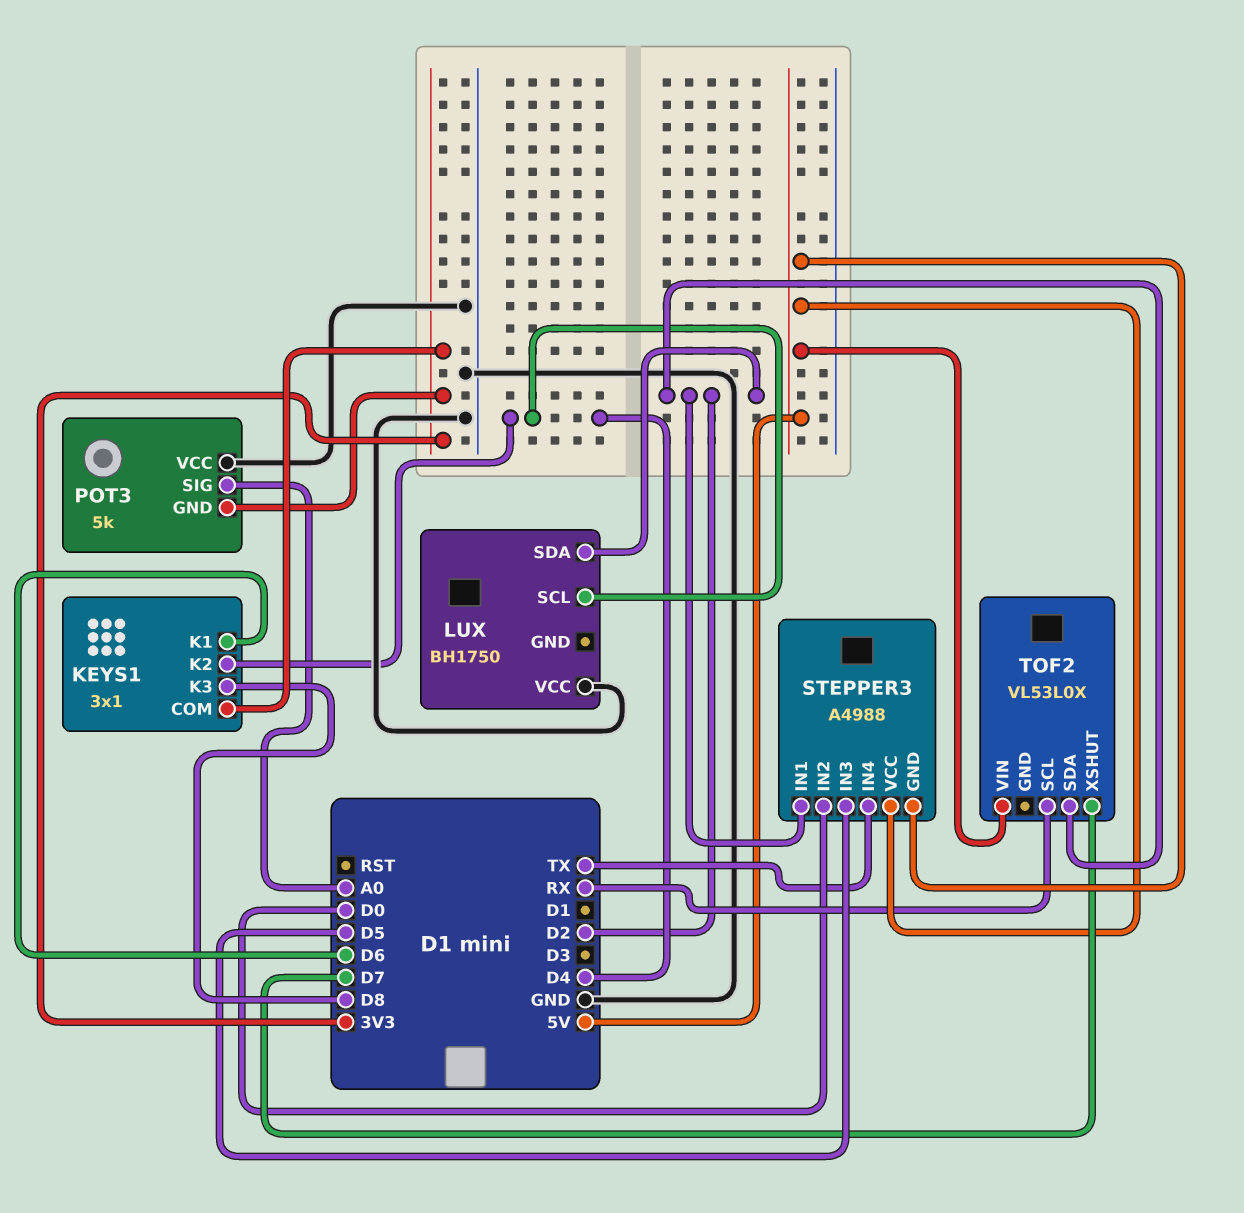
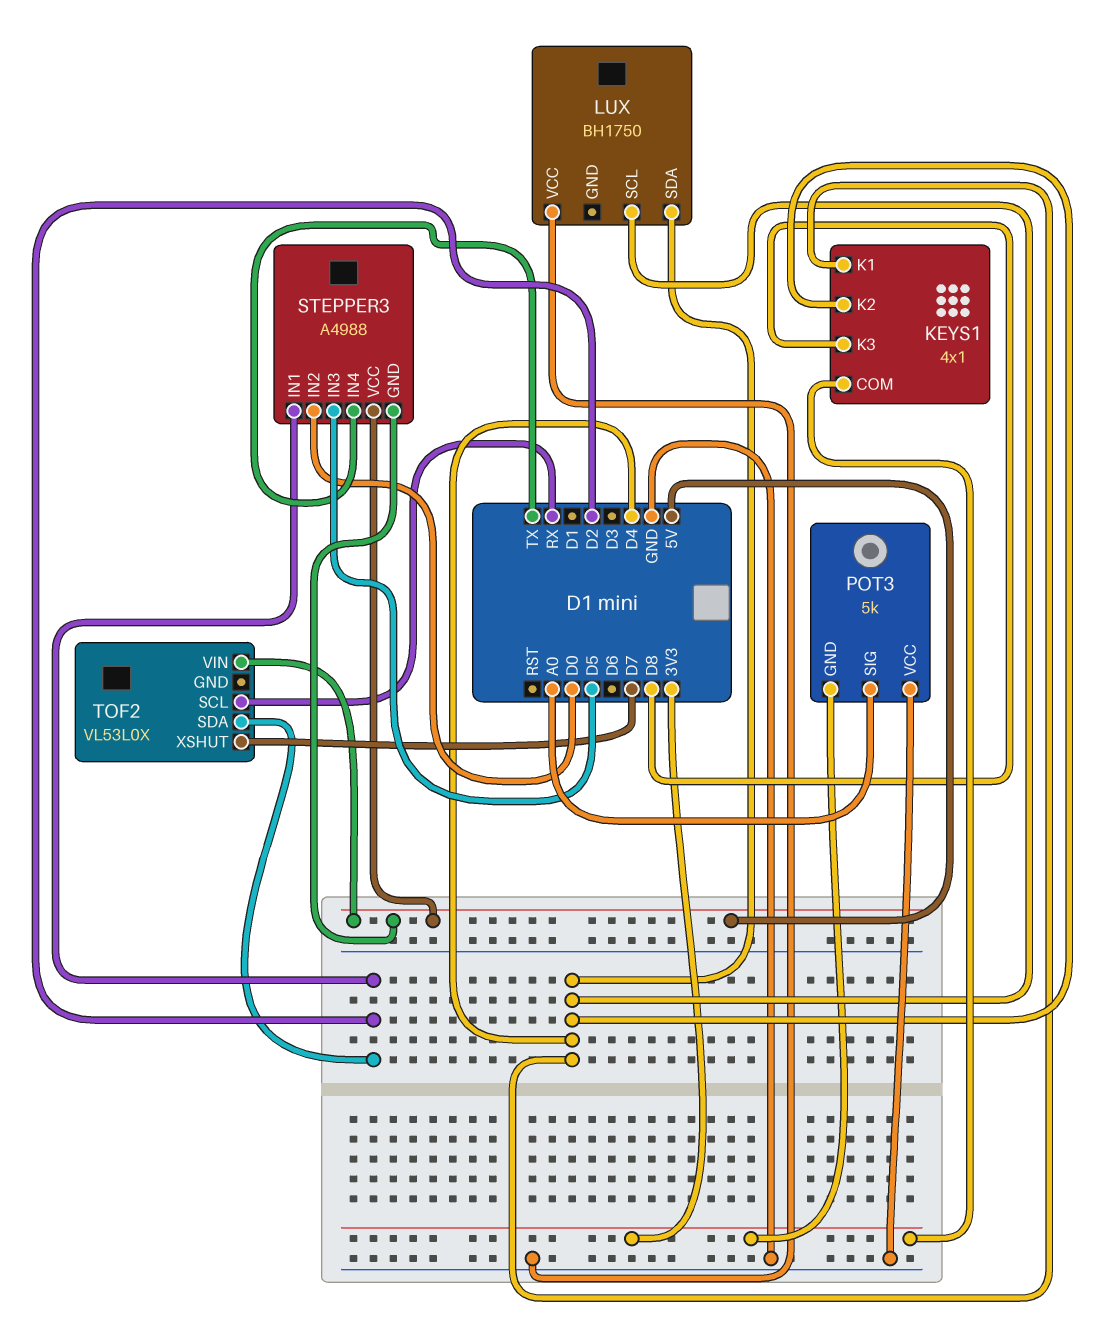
KEYS1: 3x1 -> 4x1
KEYS1 pin K1: D6 -> D4
LUX pin SDA: D2 -> D4

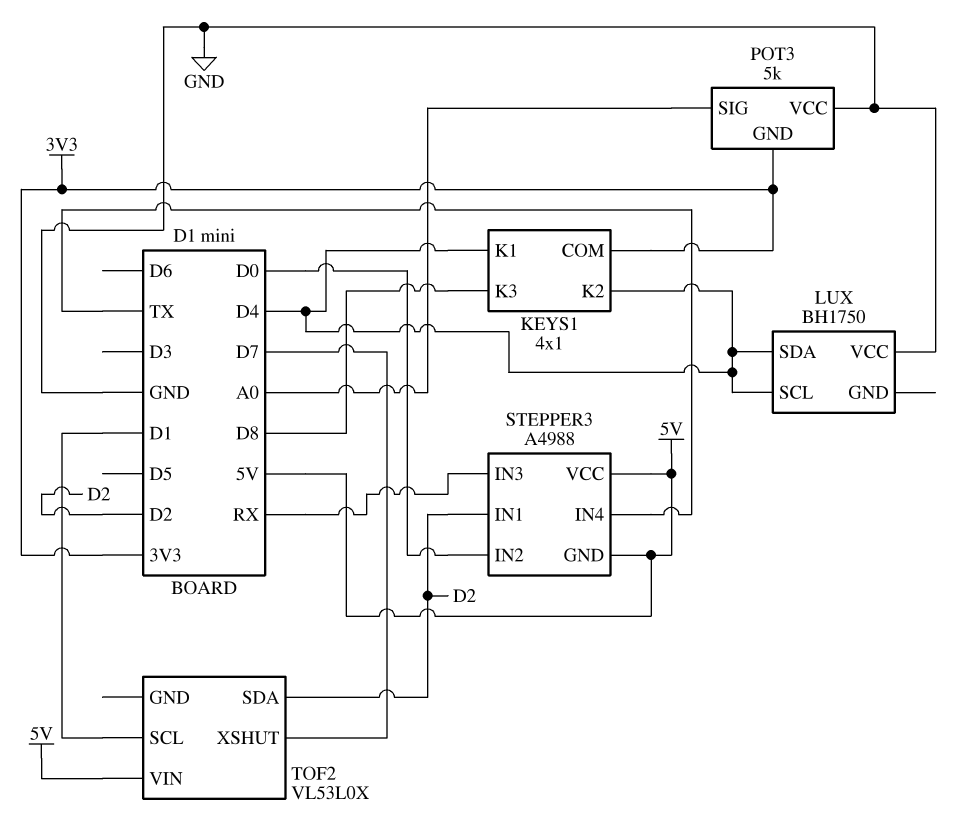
STEPPER3 pin IN3: D5 -> RX
TOF2 pin SCL: RX -> D1

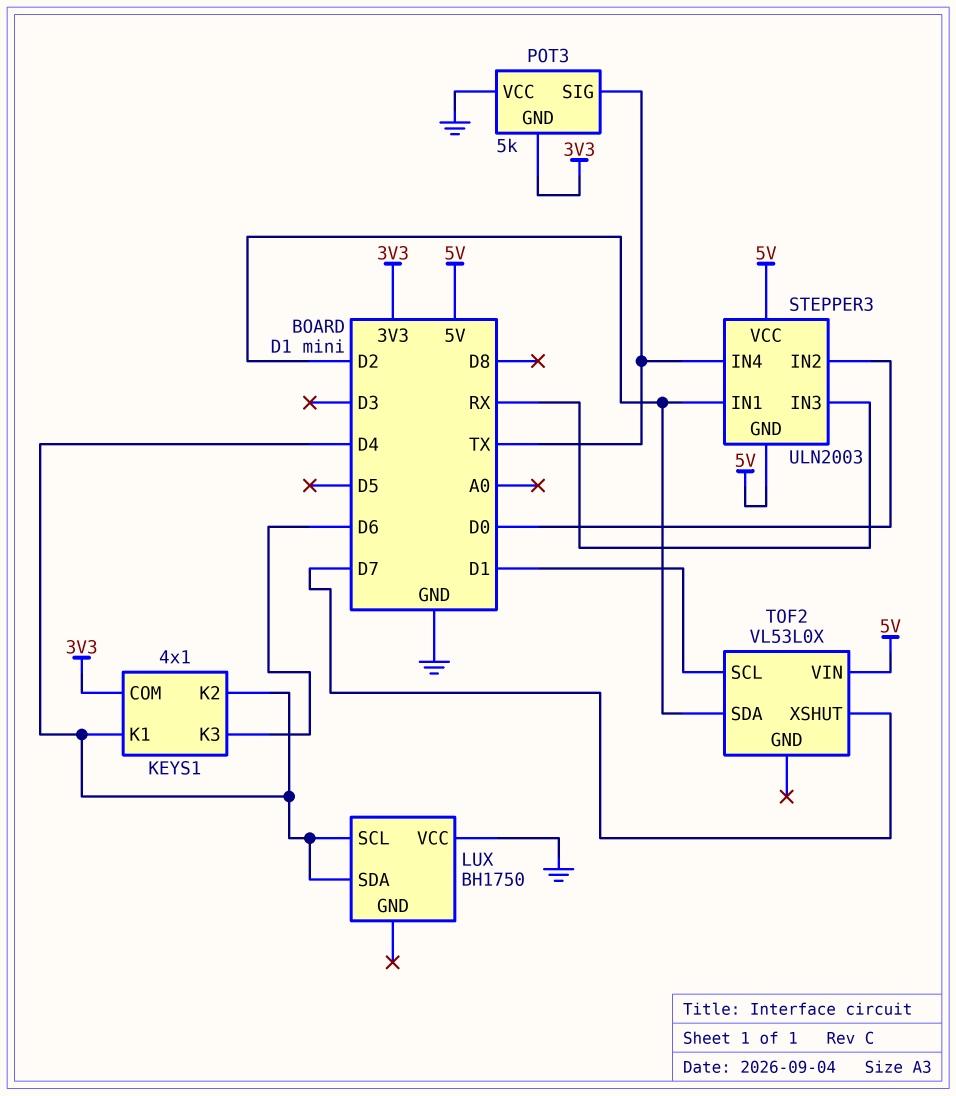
KEYS1 pin K3: D8 -> D6
POT3 pin SIG: A0 -> TX
STEPPER3: A4988 -> ULN2003

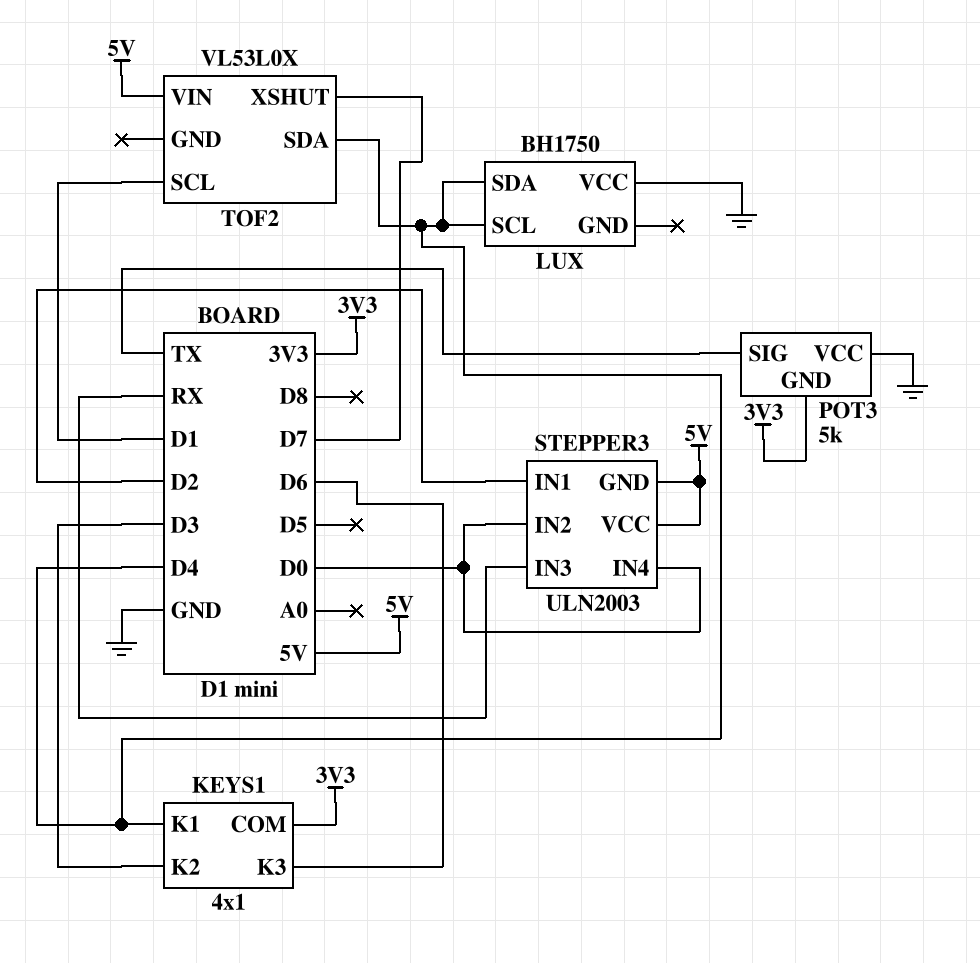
KEYS1 pin K2: D4 -> D3
STEPPER3 pin IN4: TX -> D0
TOF2 pin SDA: D2 -> D4

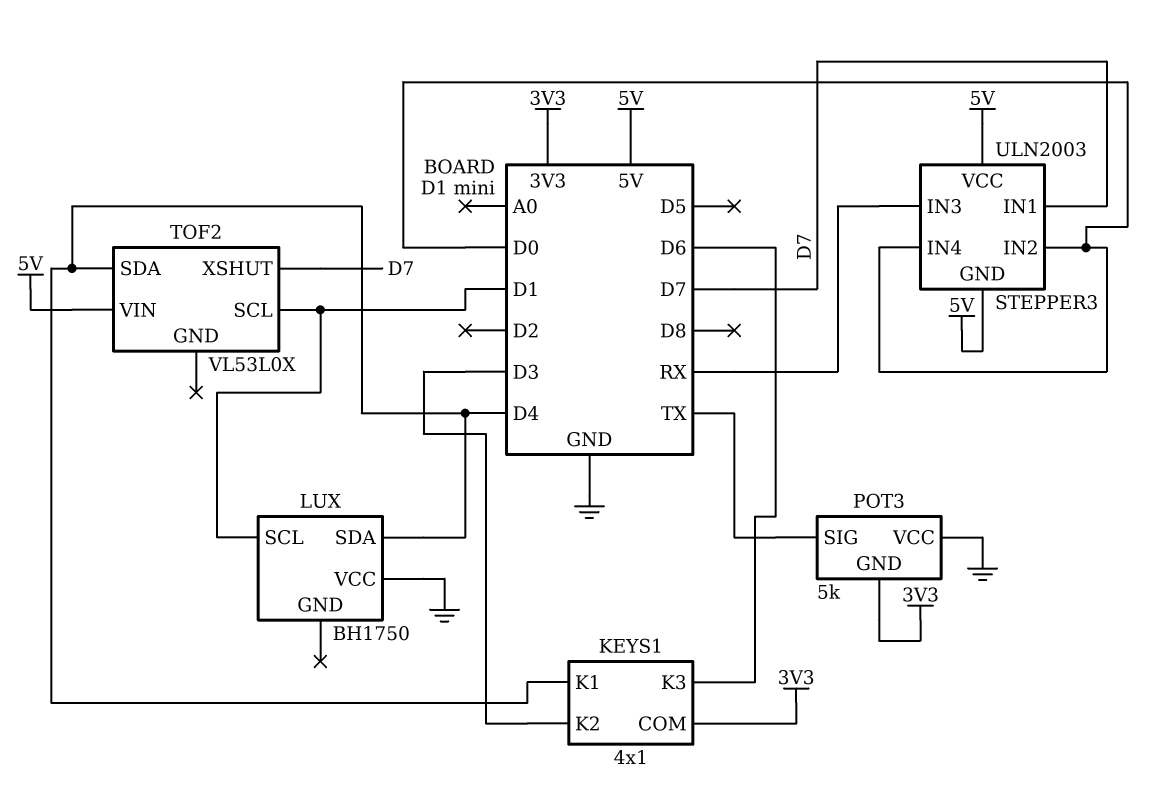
LUX pin SCL: D4 -> D1
STEPPER3 pin IN1: D2 -> D7

